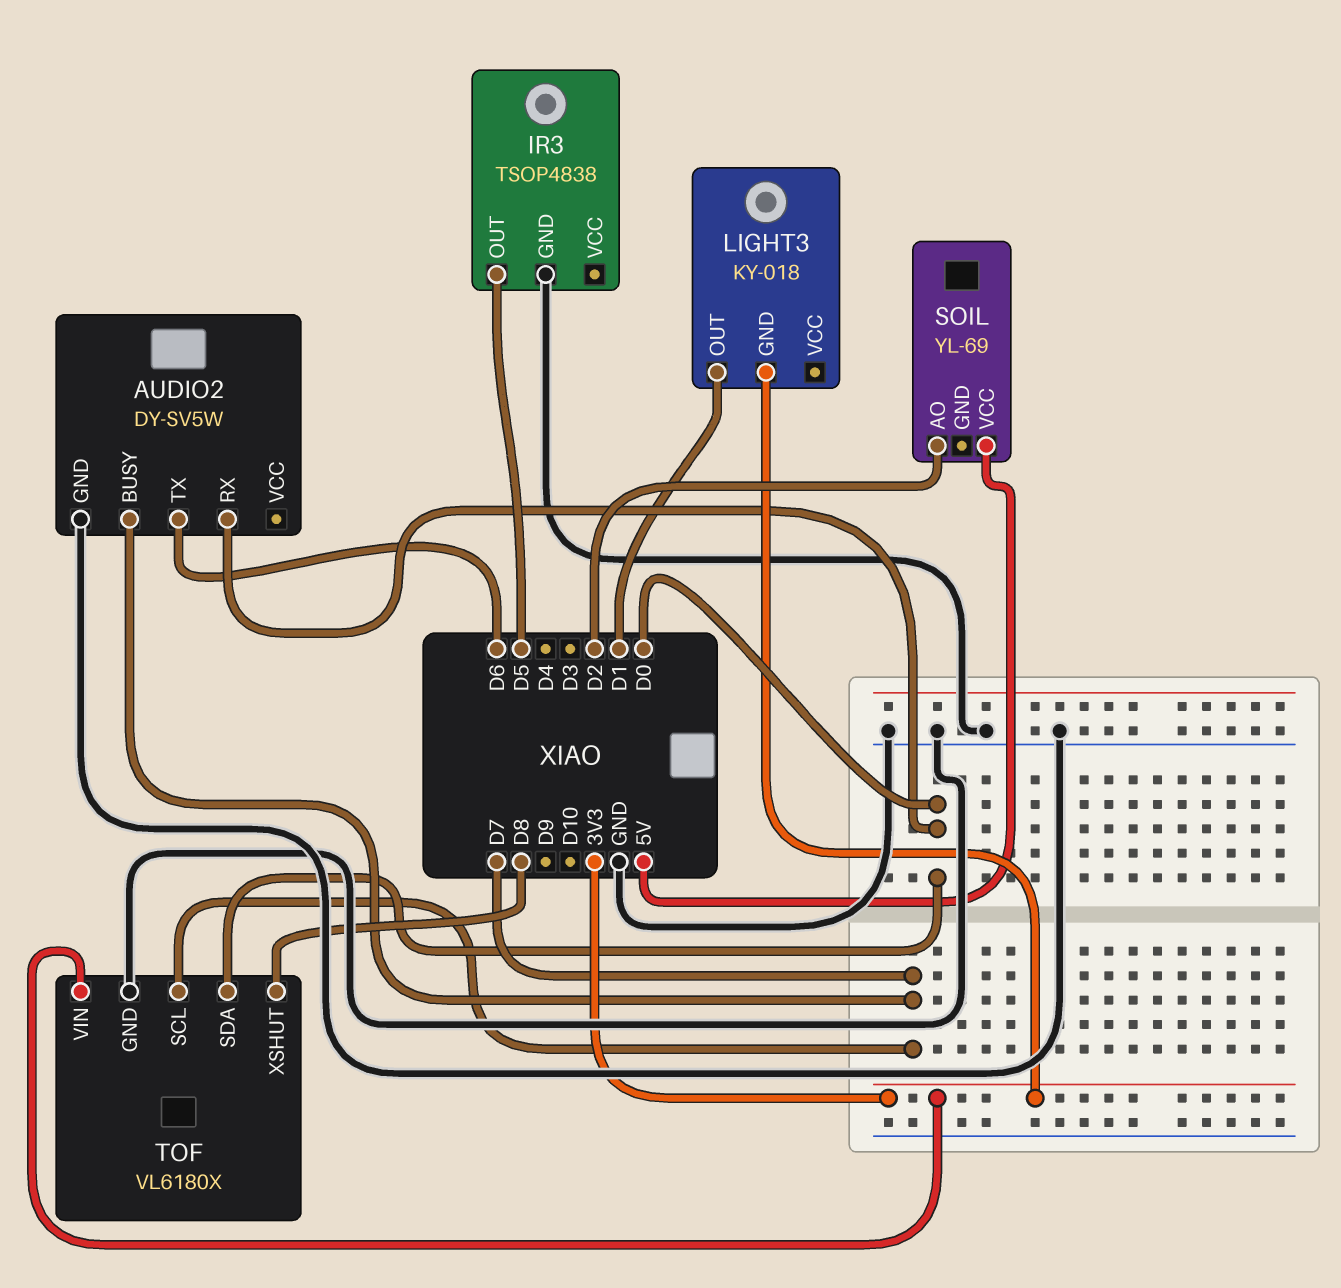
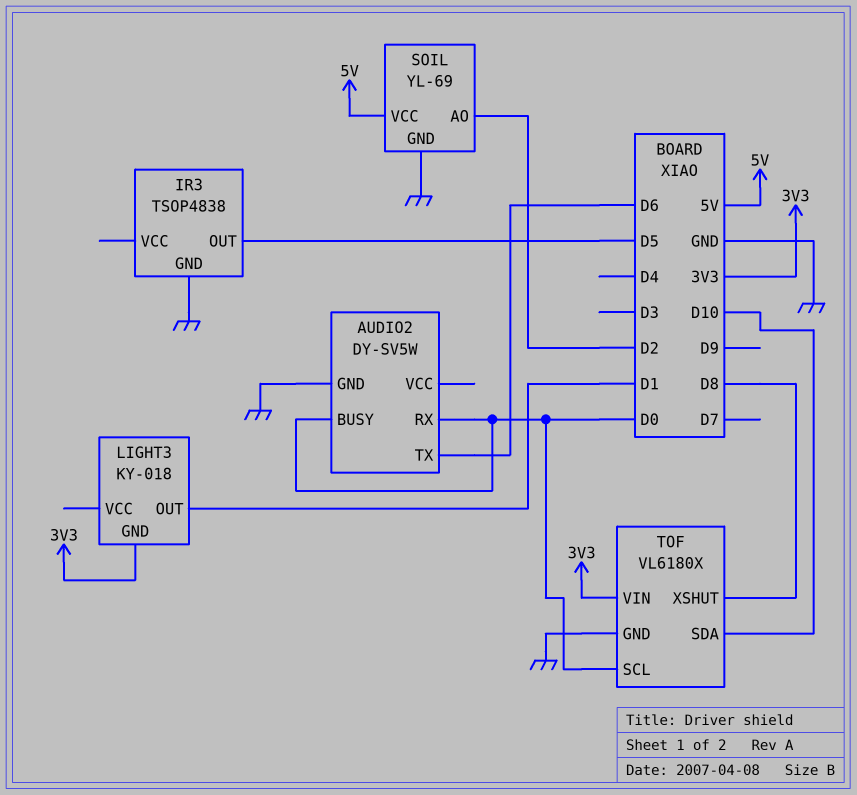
AUDIO2 pin BUSY: D7 -> D0
SOIL pin GND: none -> GND
TOF pin SCL: D7 -> D0
TOF pin SDA: D0 -> D10

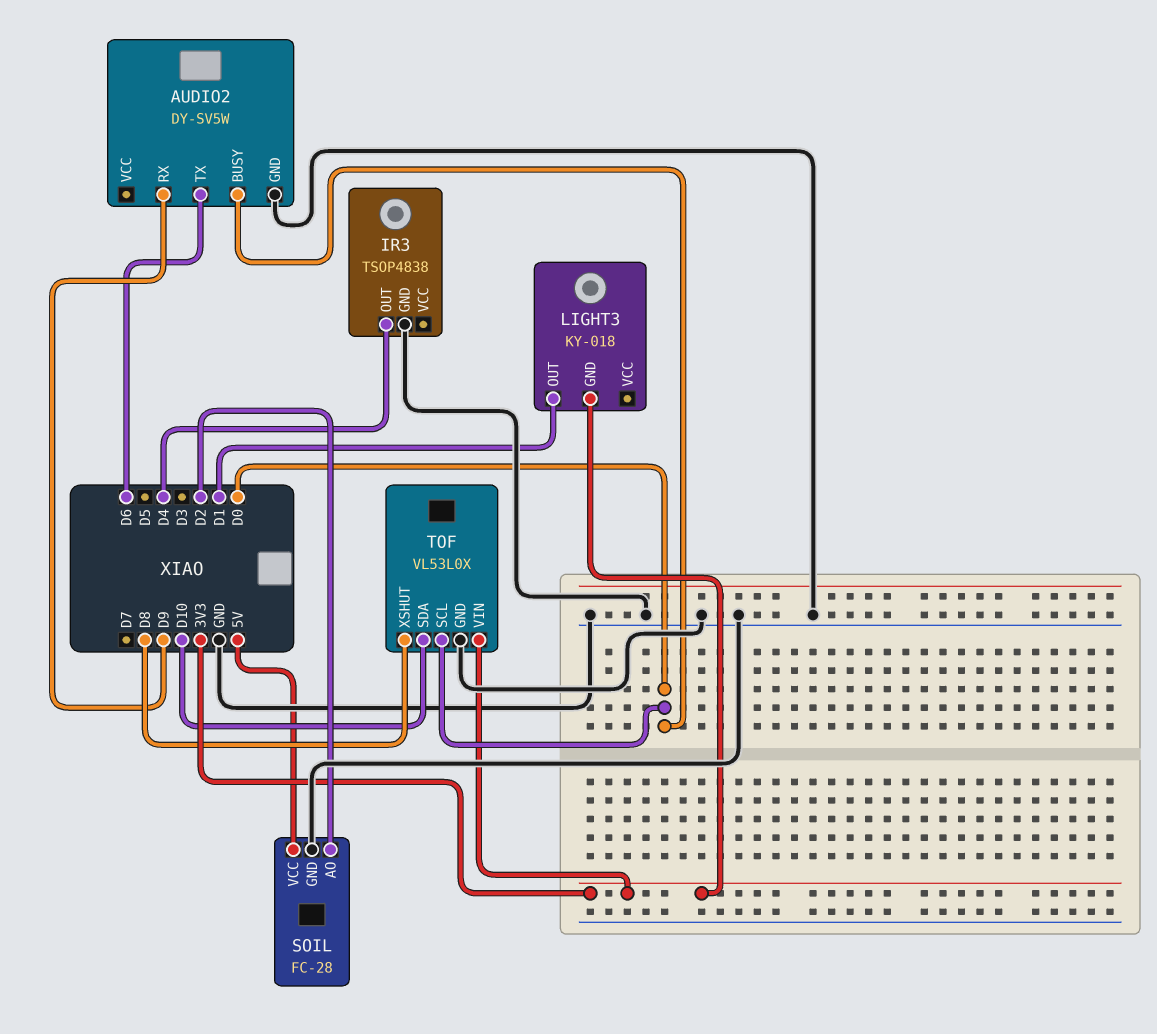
AUDIO2 pin RX: D0 -> D9
IR3 pin OUT: D5 -> D4
SOIL: YL-69 -> FC-28
TOF: VL6180X -> VL53L0X

